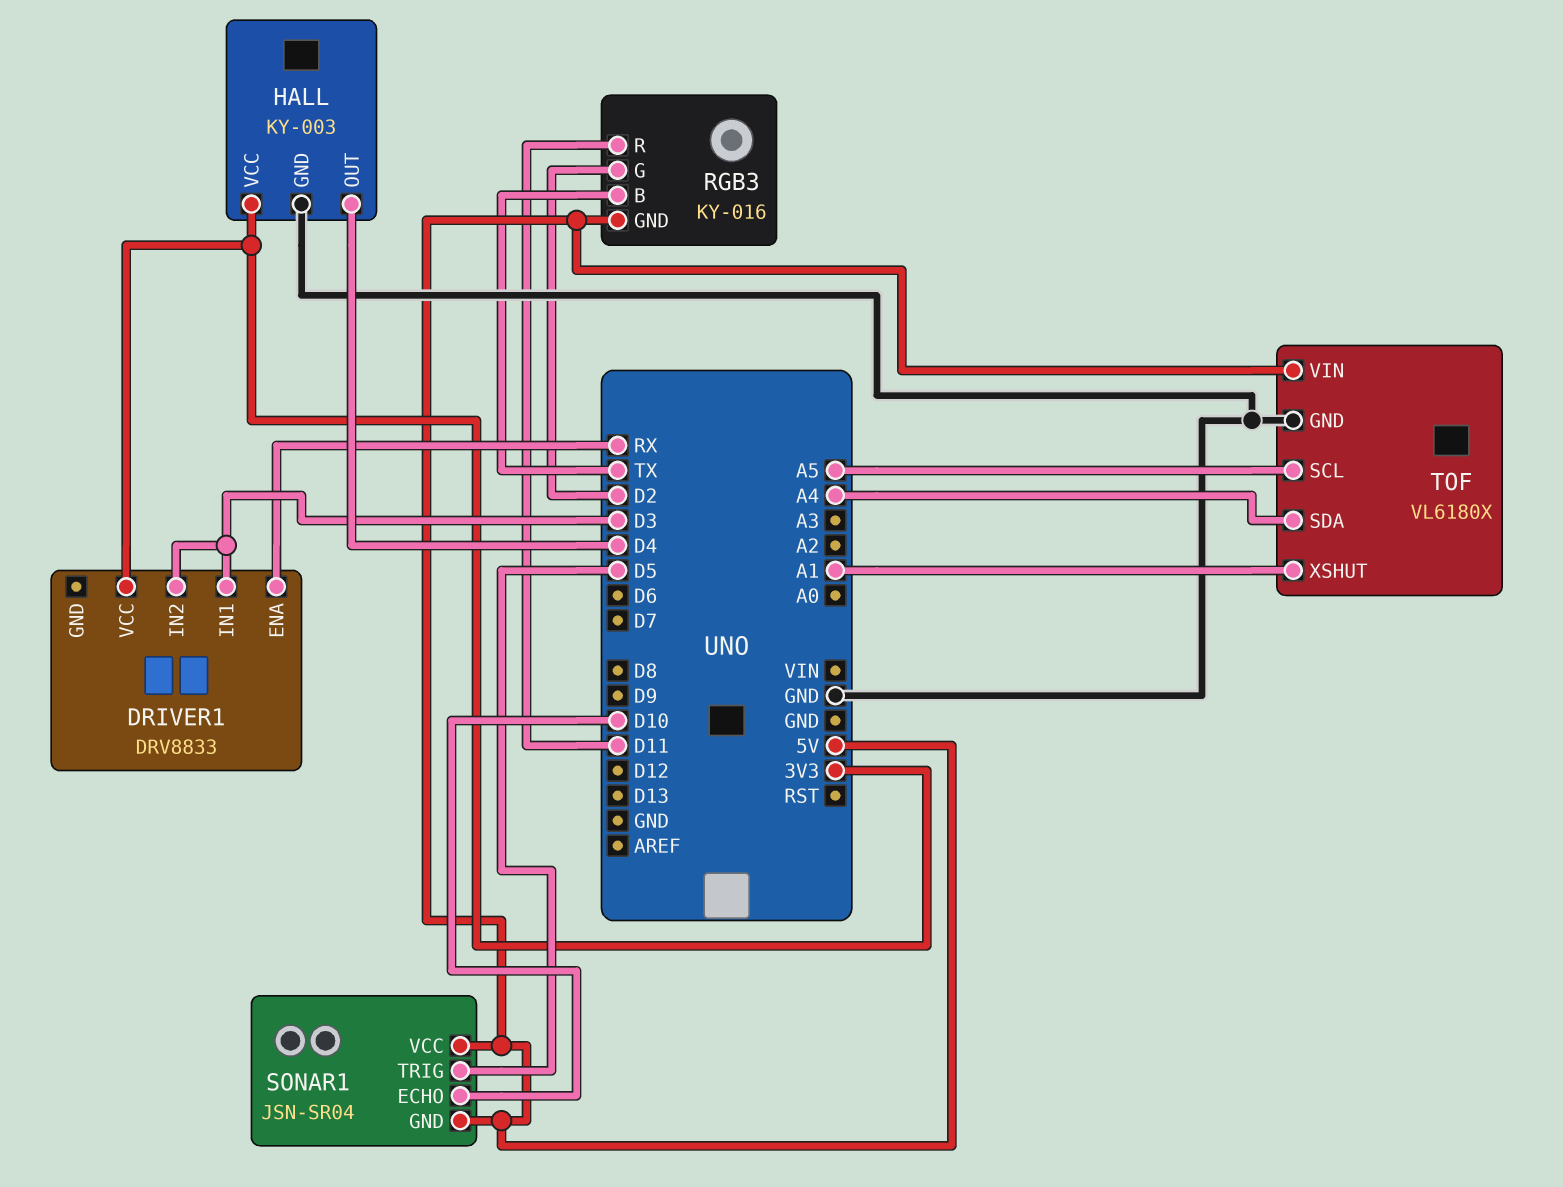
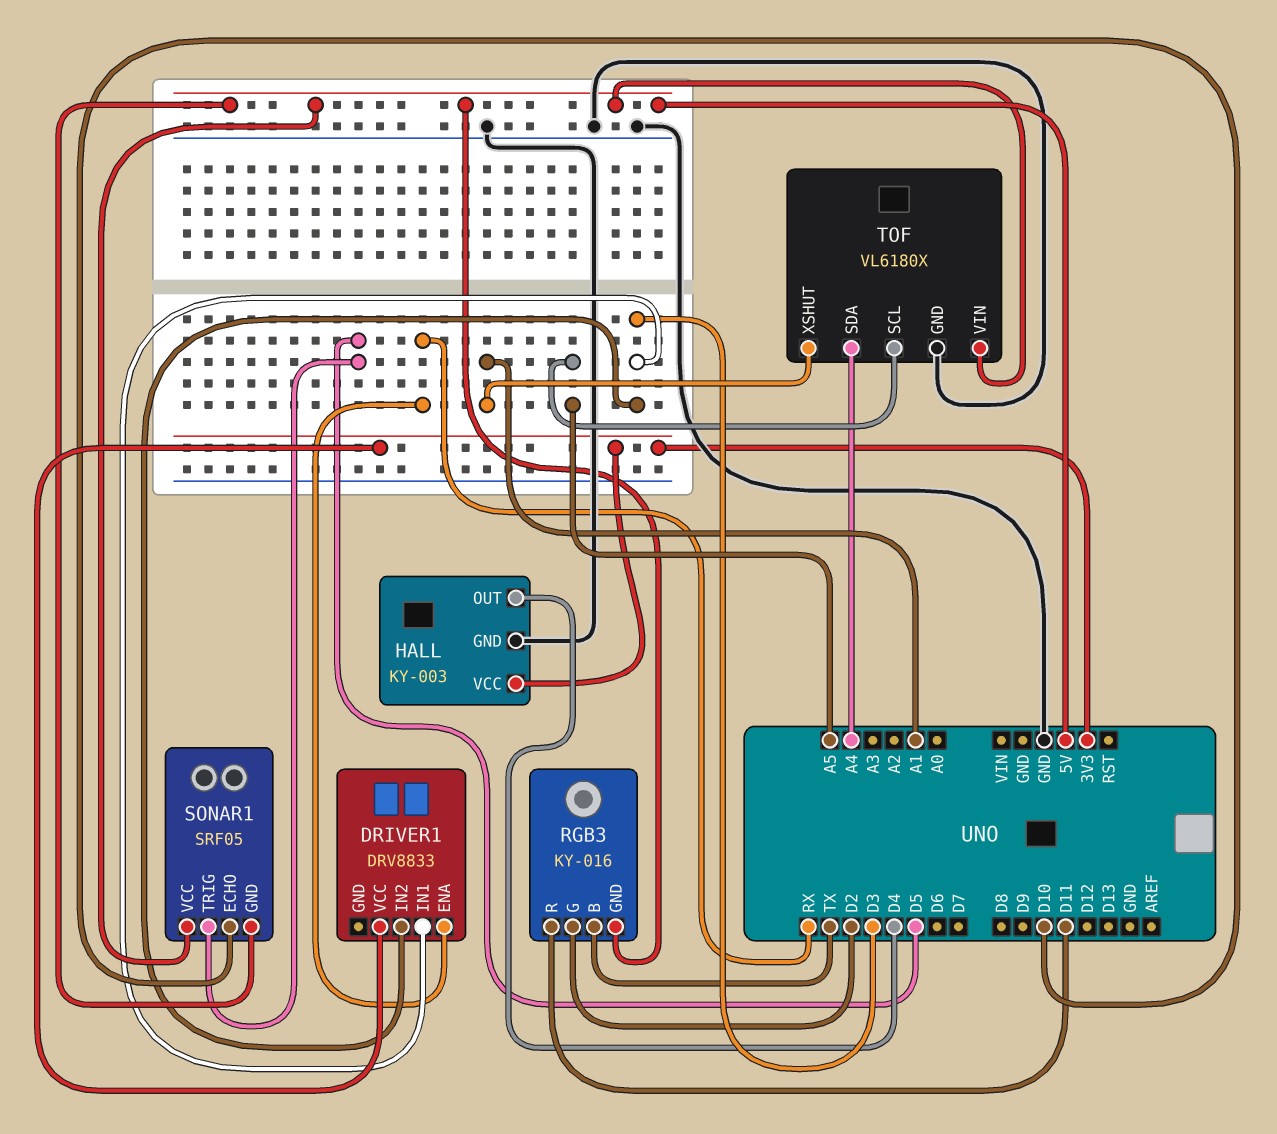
SONAR1: JSN-SR04 -> SRF05

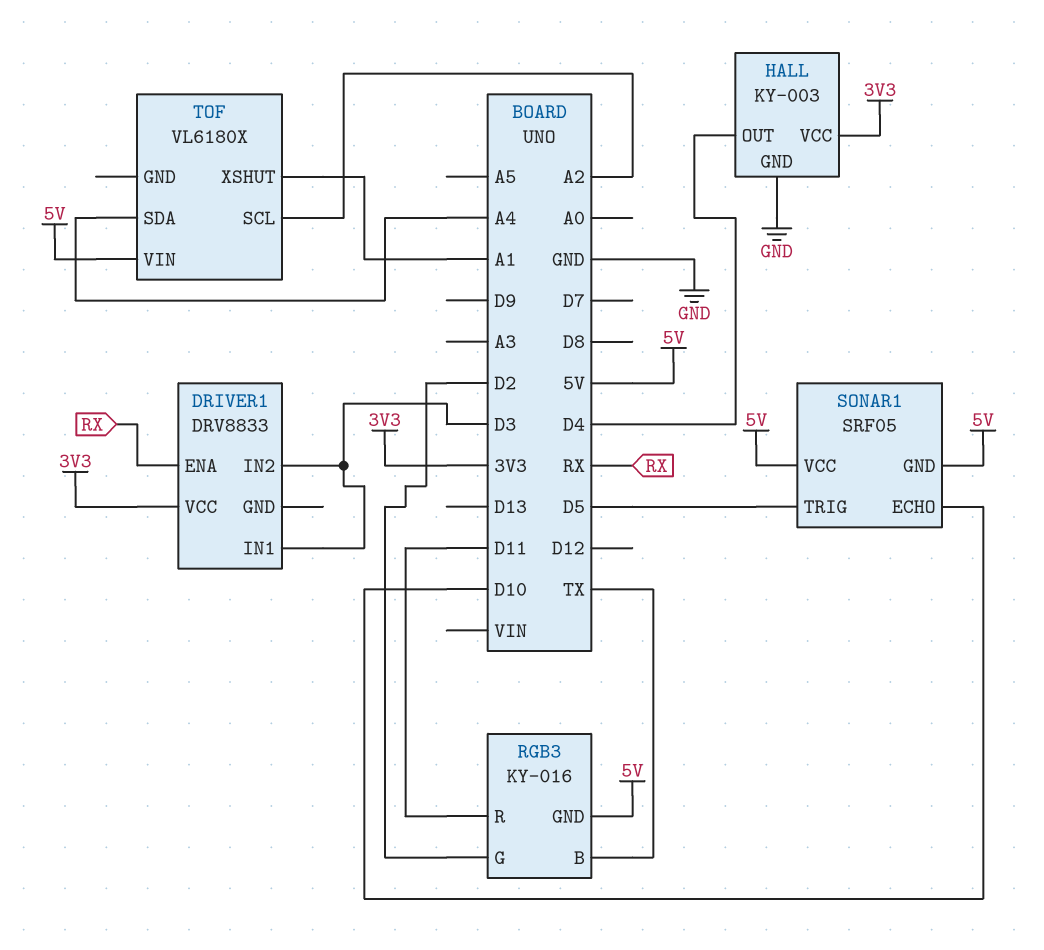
TOF pin GND: GND -> none
TOF pin SCL: A5 -> A2

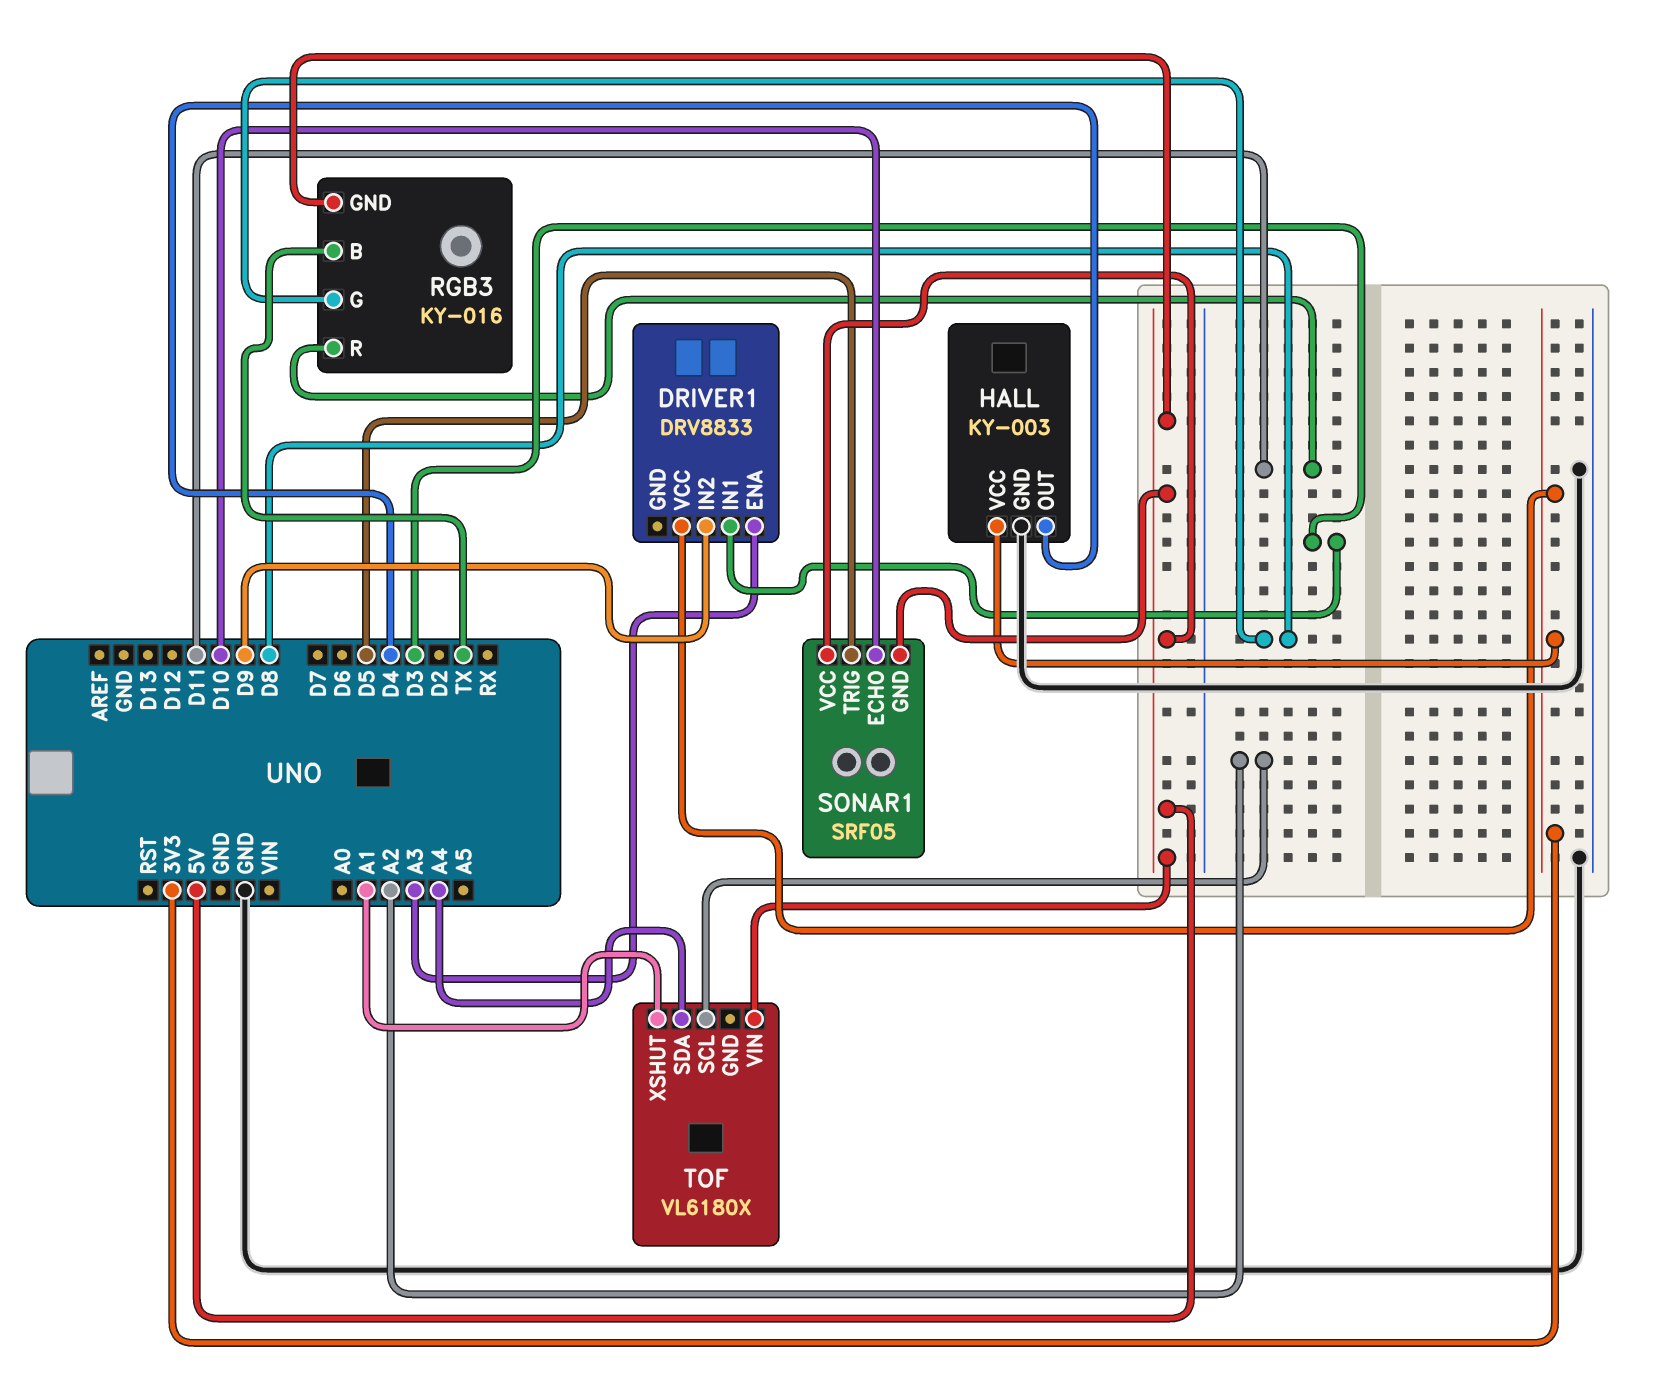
DRIVER1 pin ENA: RX -> A3
DRIVER1 pin IN2: D3 -> D9
RGB3 pin G: D2 -> D8

